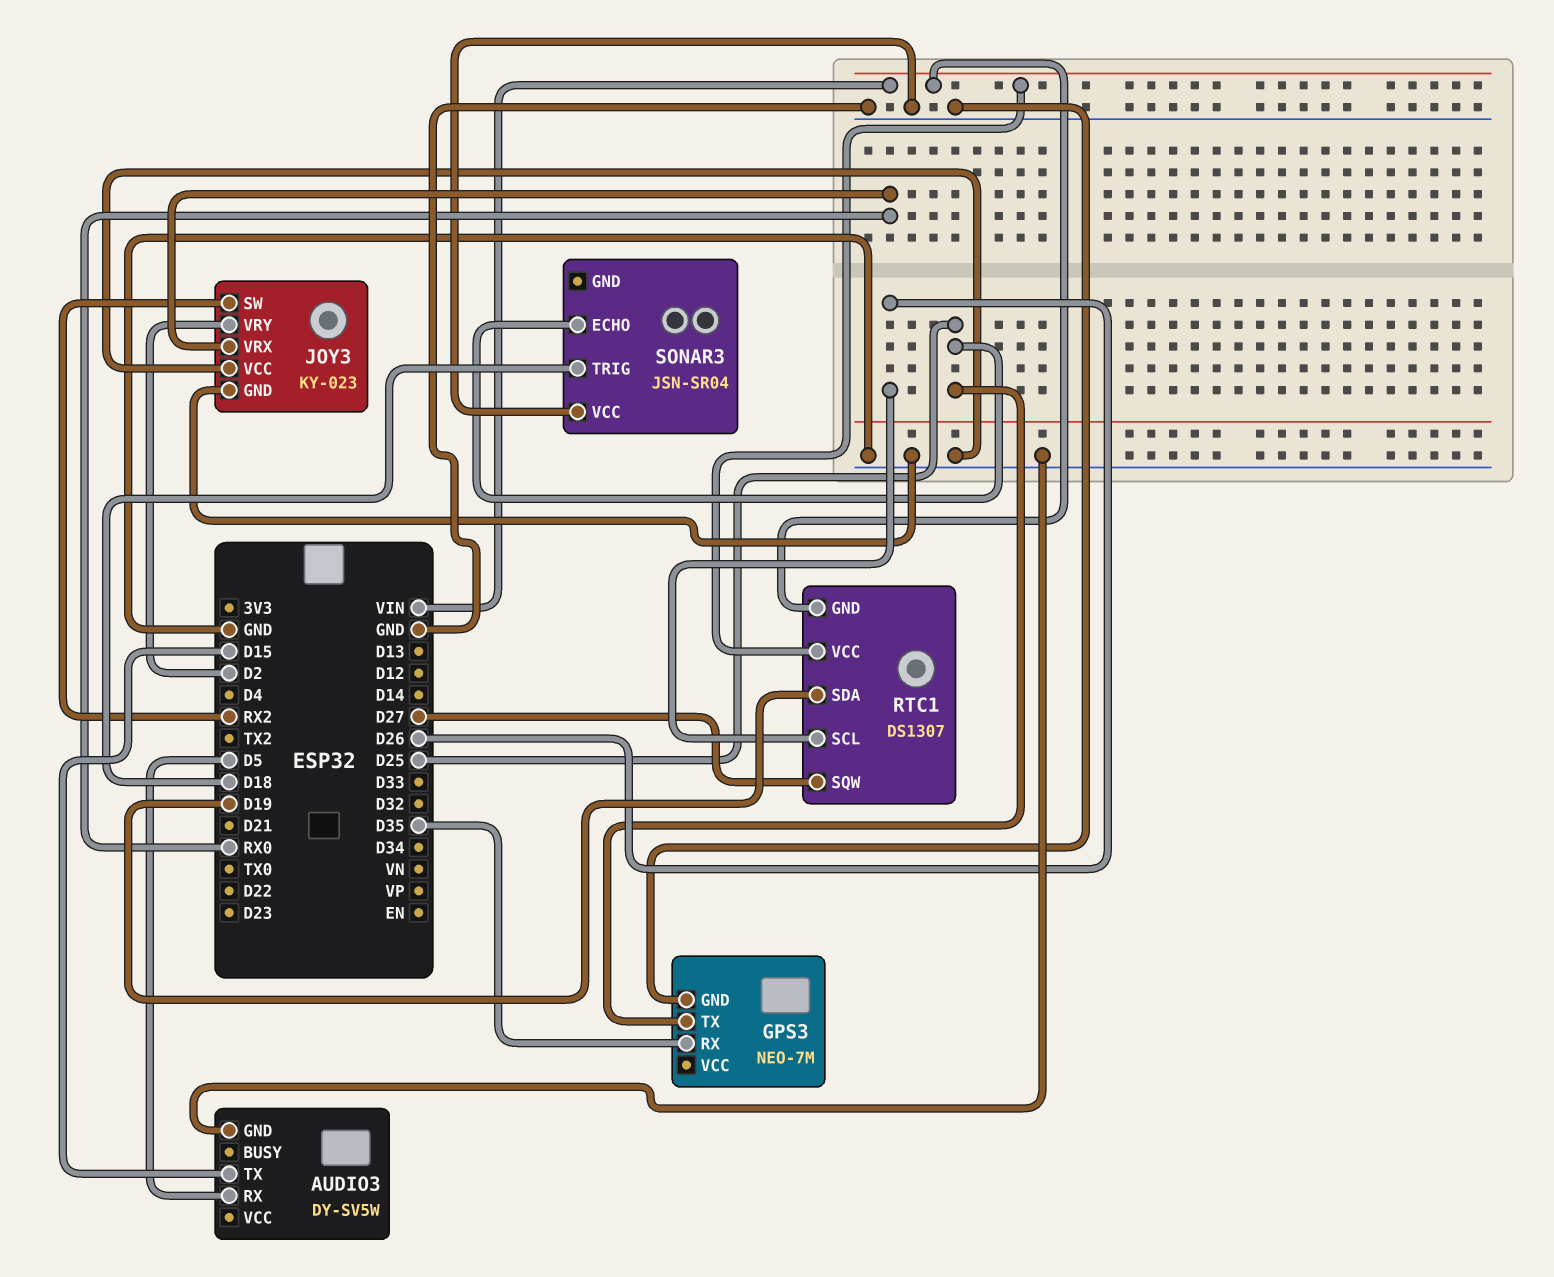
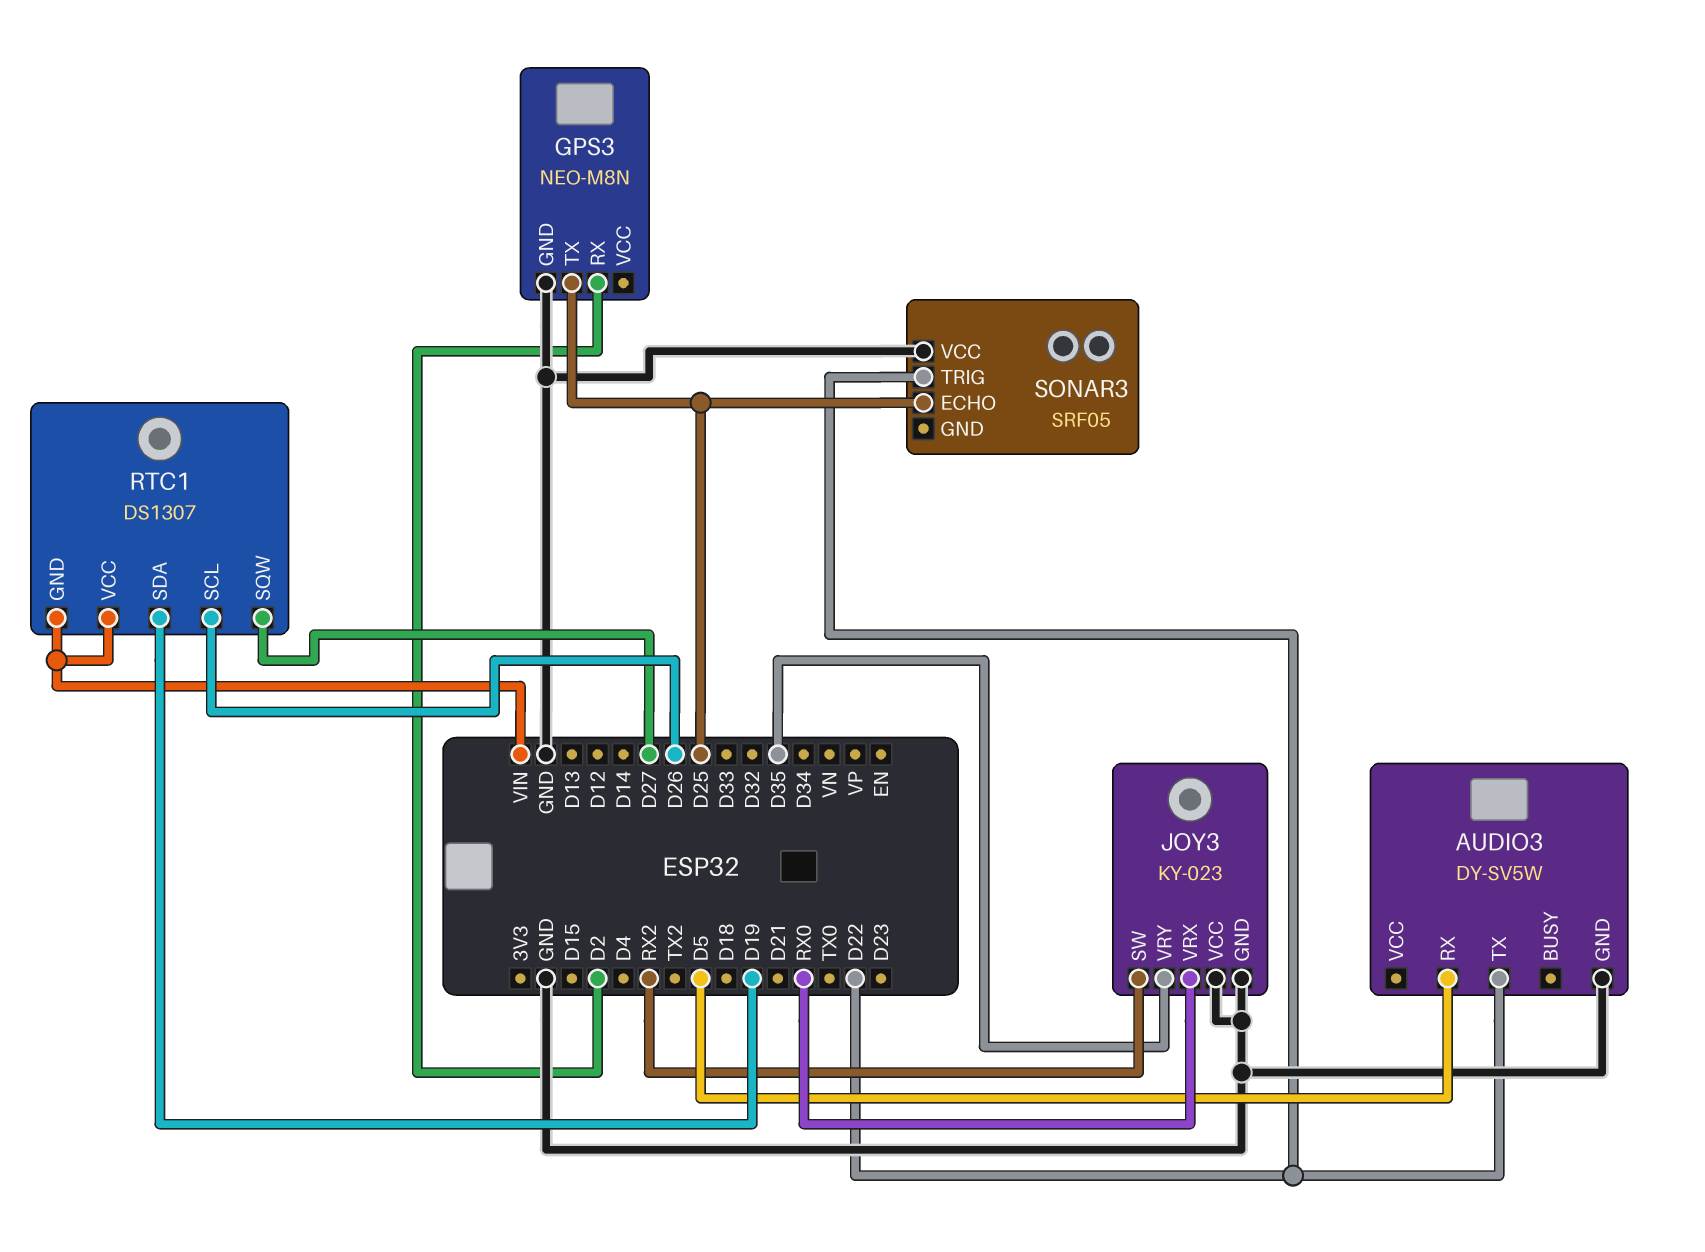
AUDIO3 pin TX: D15 -> D22
GPS3: NEO-7M -> NEO-M8N
GPS3 pin RX: D35 -> D2
JOY3 pin VRY: D2 -> D35
SONAR3: JSN-SR04 -> SRF05
SONAR3 pin TRIG: D18 -> D22

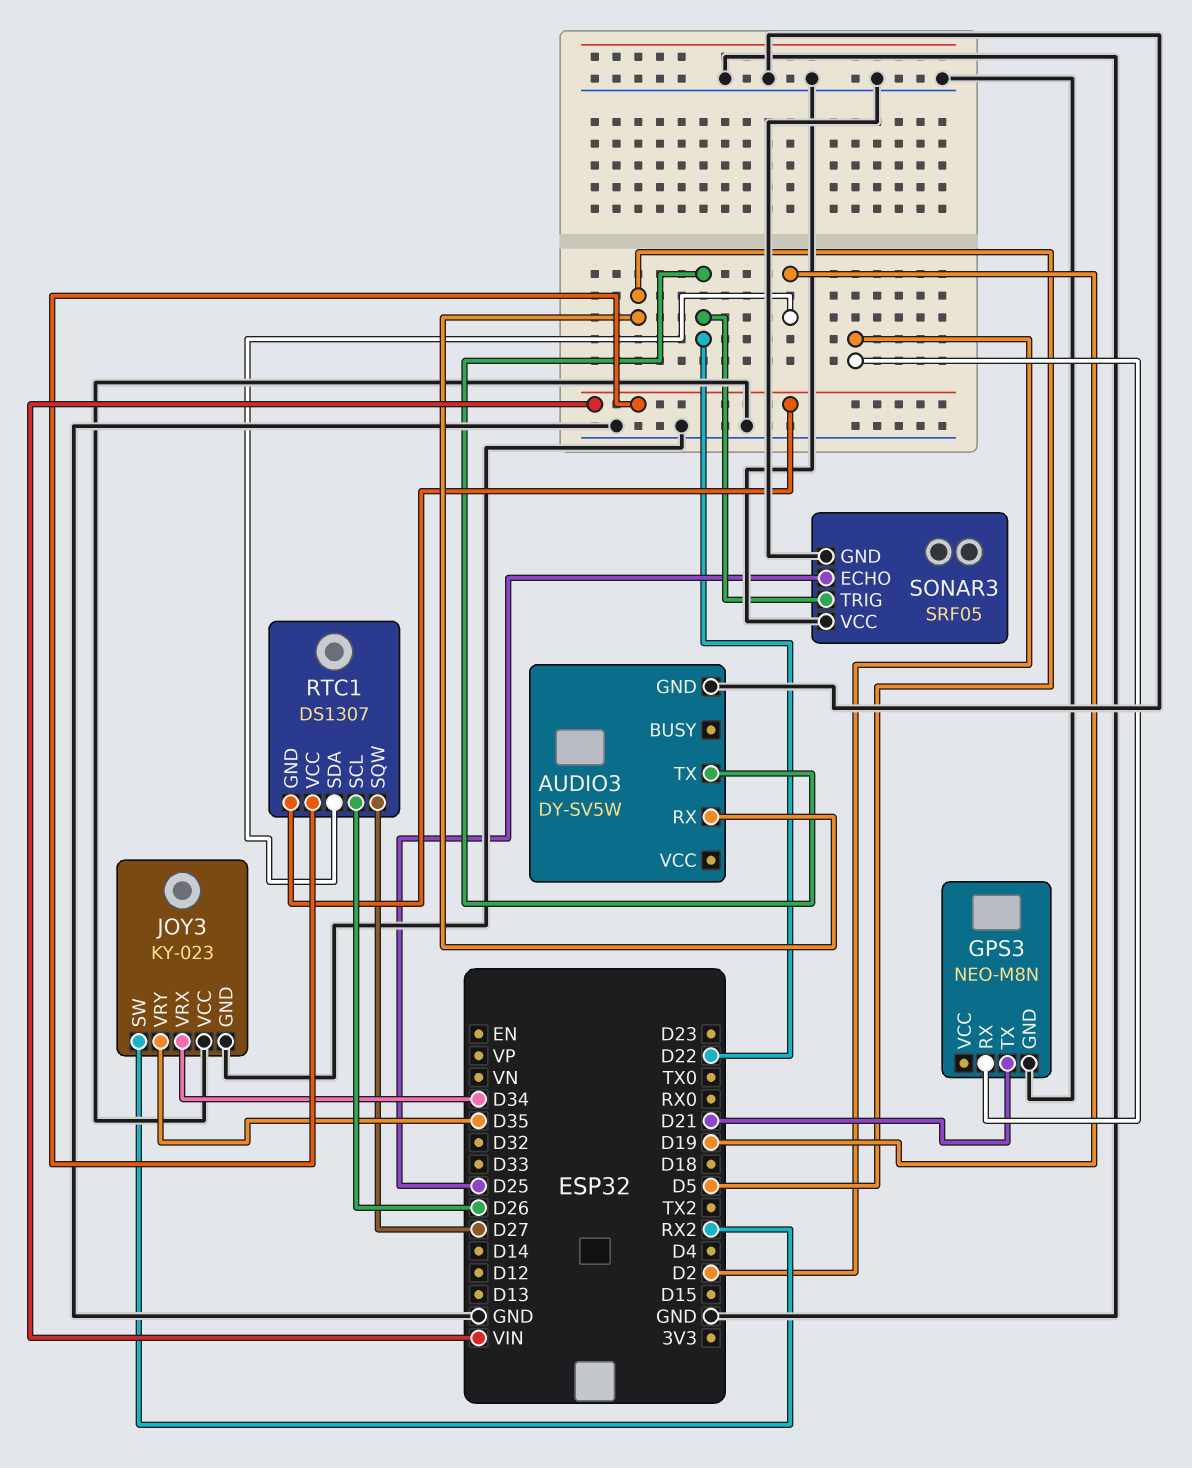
GPS3 pin TX: D25 -> D21
JOY3 pin VRX: RX0 -> D34
SONAR3 pin GND: none -> GND

